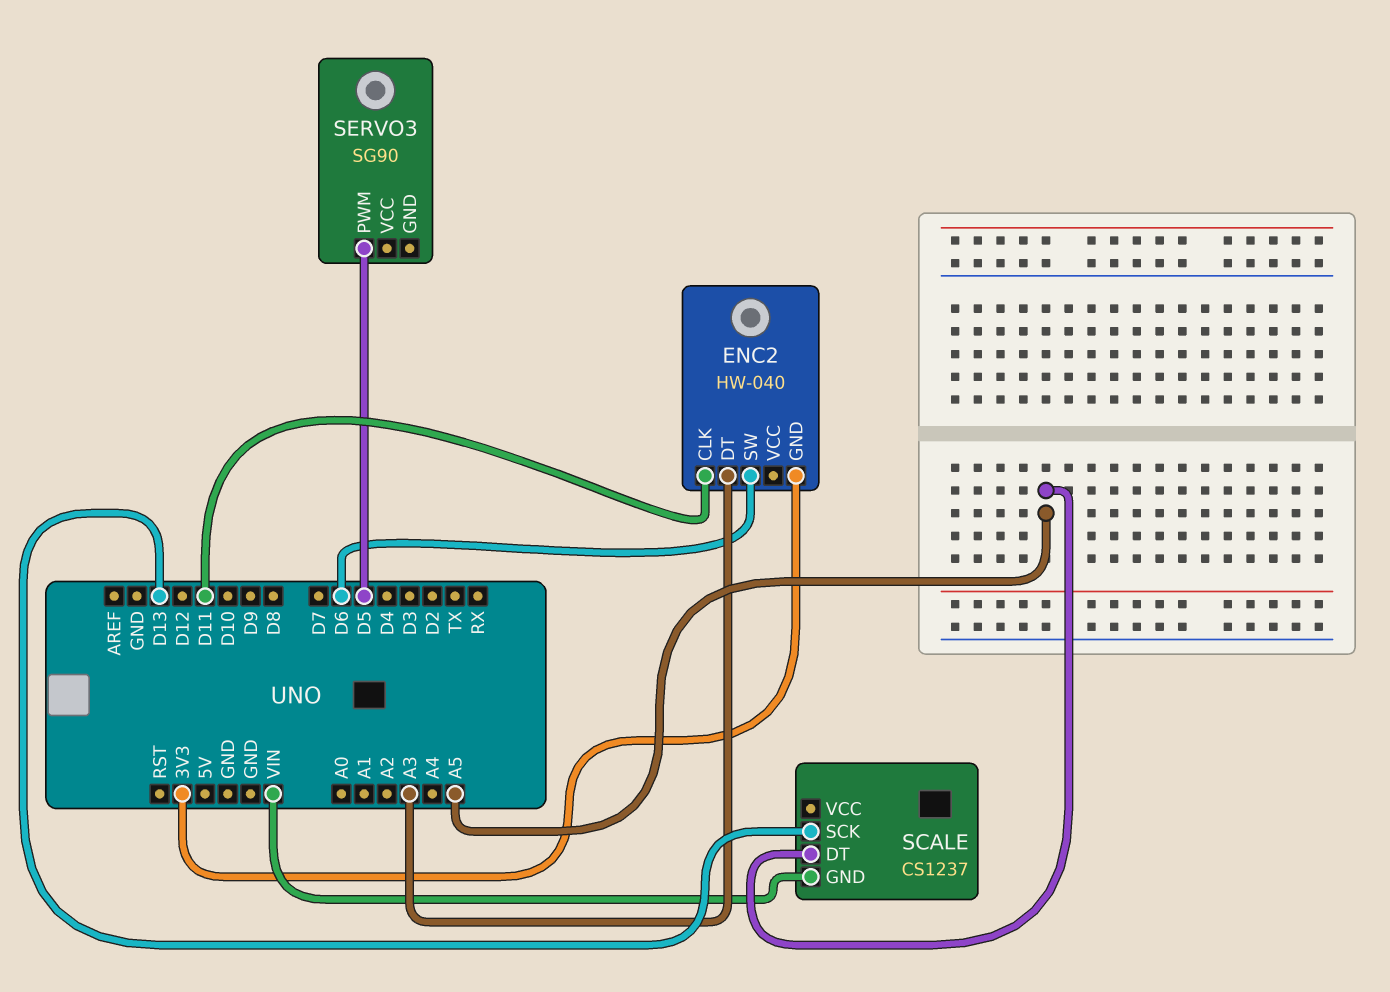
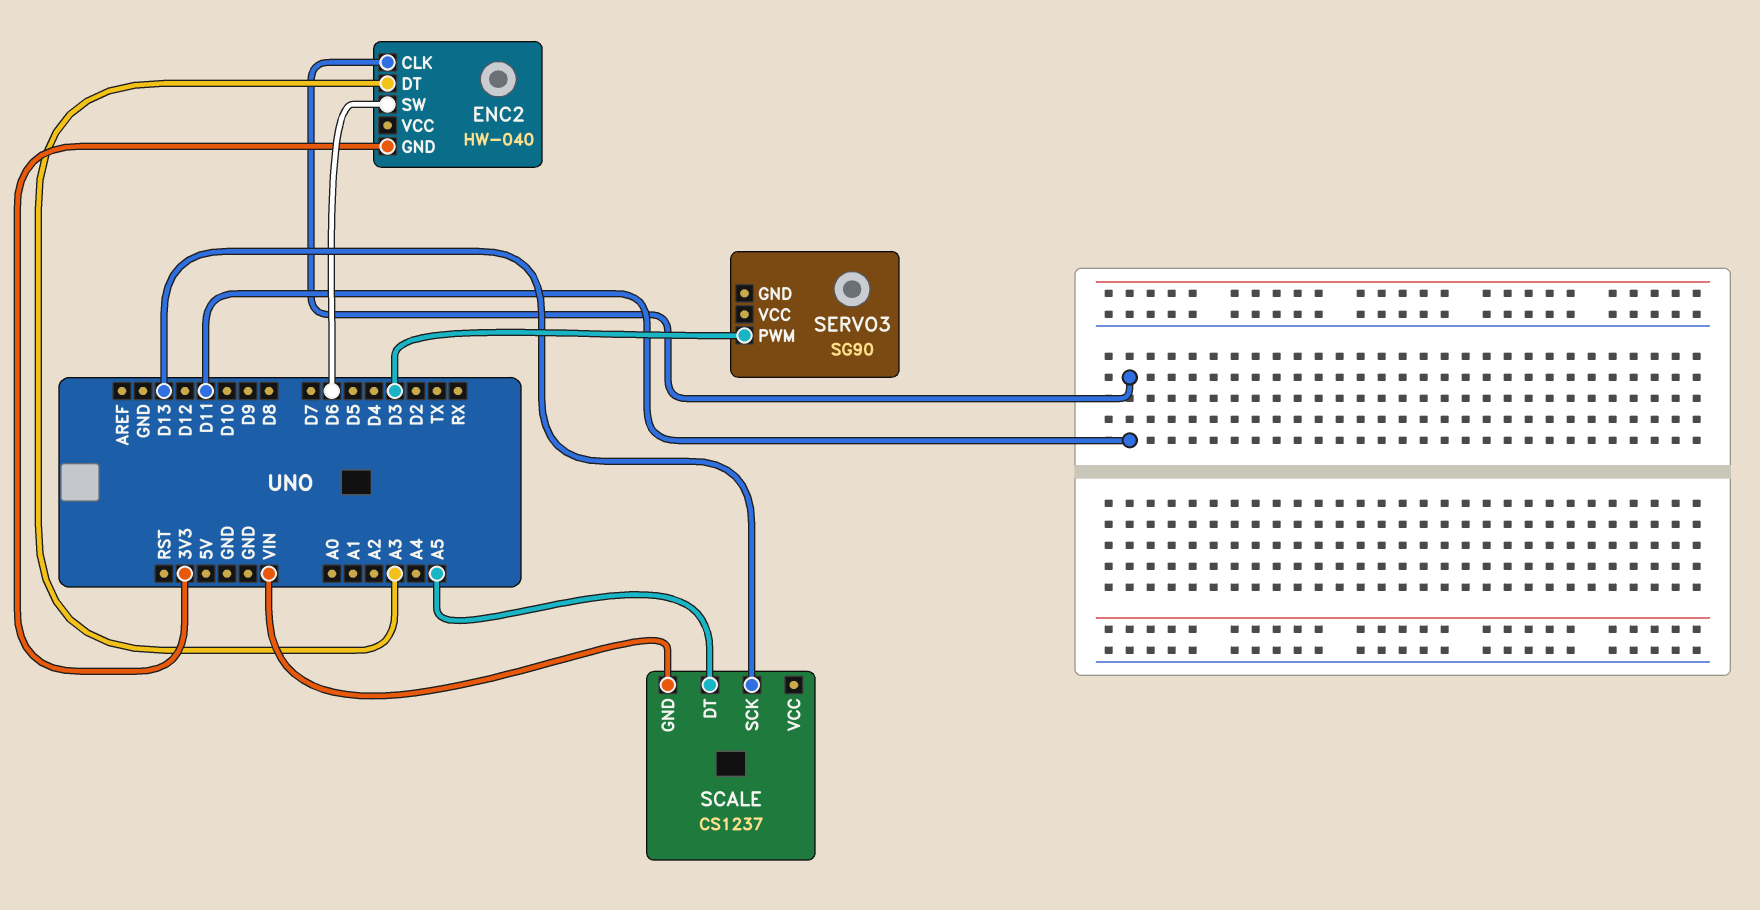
SERVO3 pin PWM: D5 -> D3

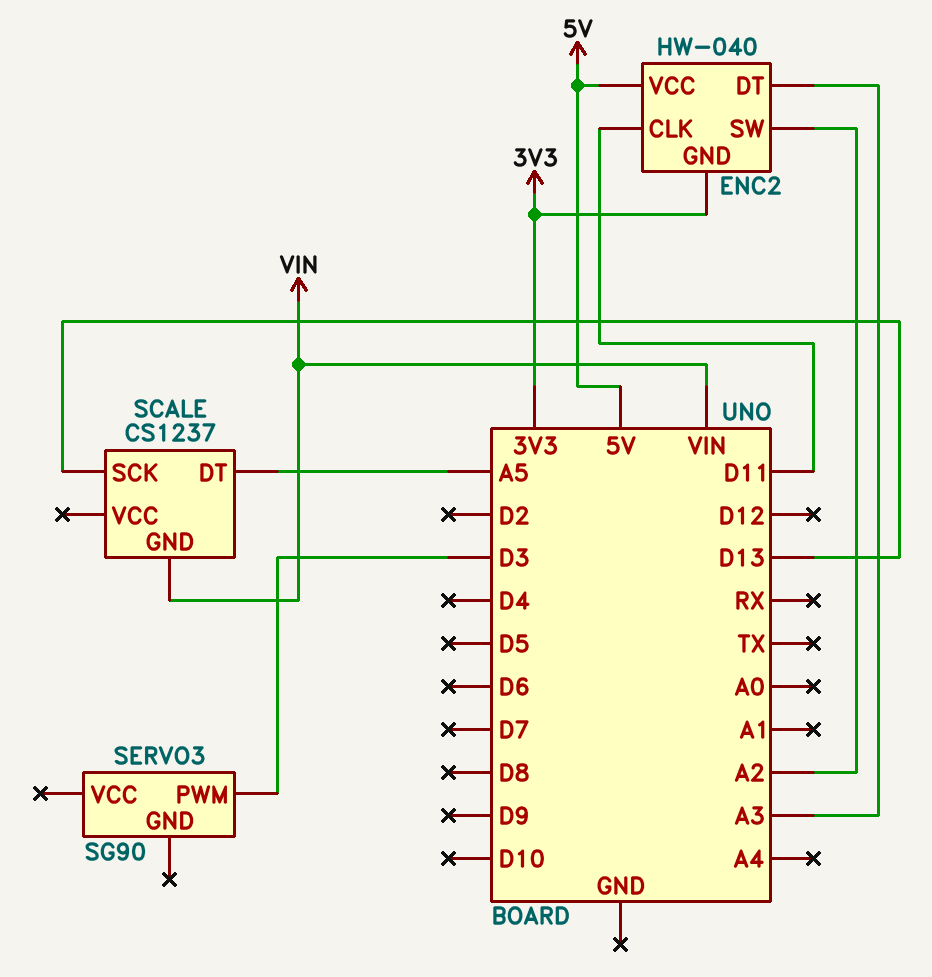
ENC2 pin SW: D6 -> A2
ENC2 pin VCC: none -> 5V

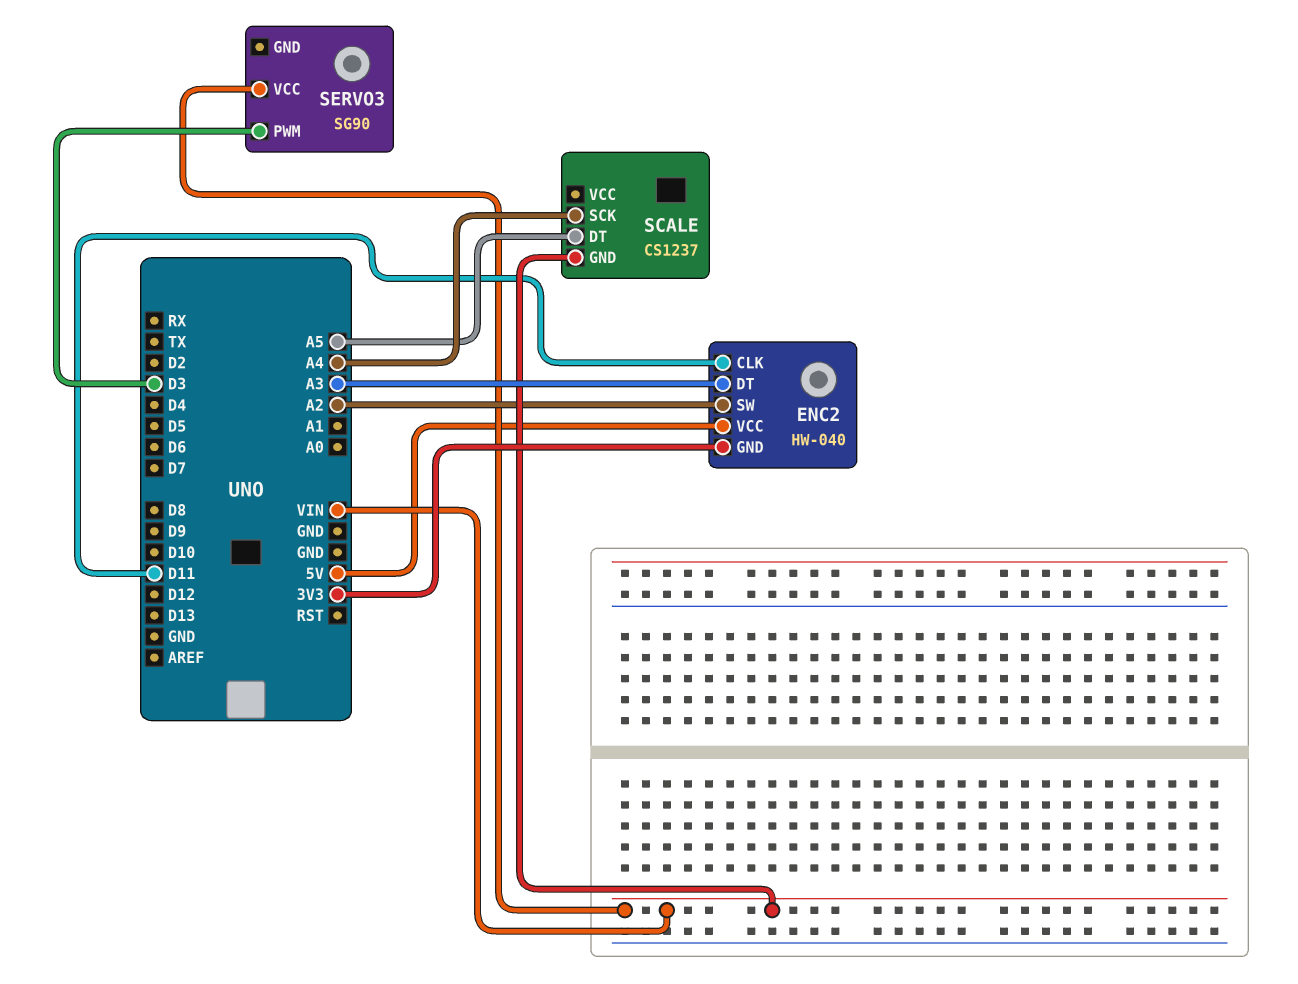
SCALE pin SCK: D13 -> A4
SERVO3 pin VCC: none -> VIN

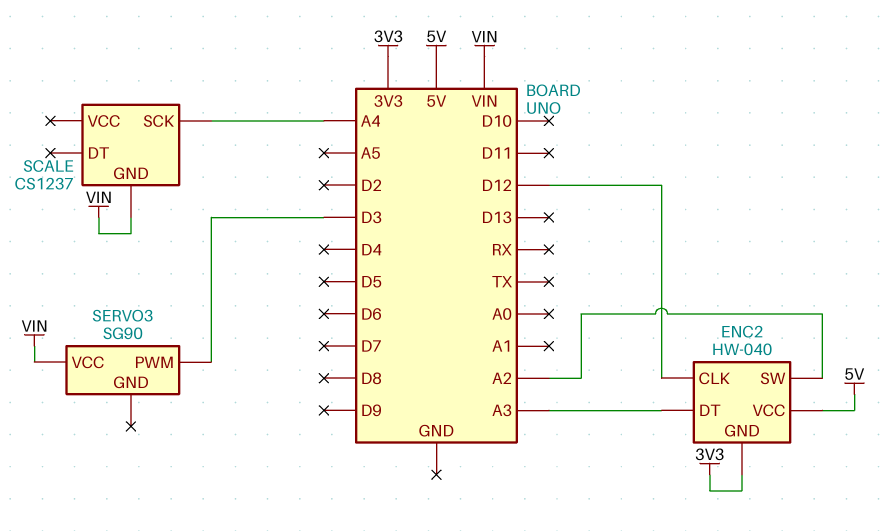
ENC2 pin CLK: D11 -> D12
SCALE pin DT: A5 -> none

